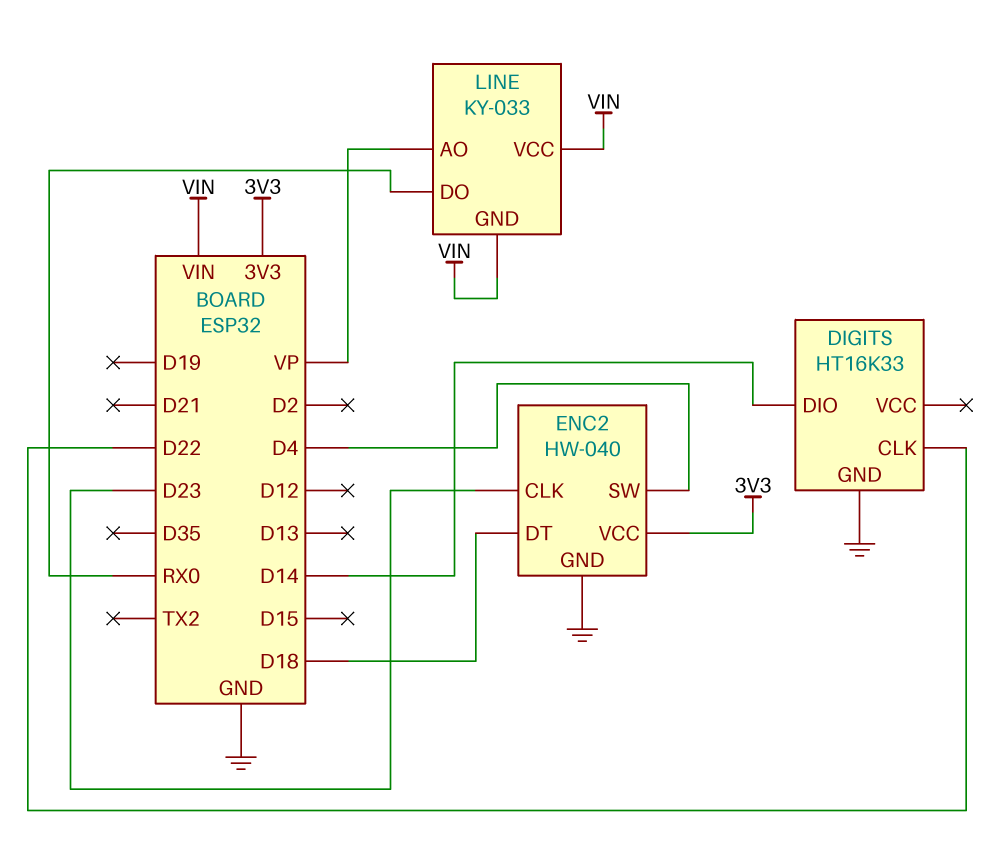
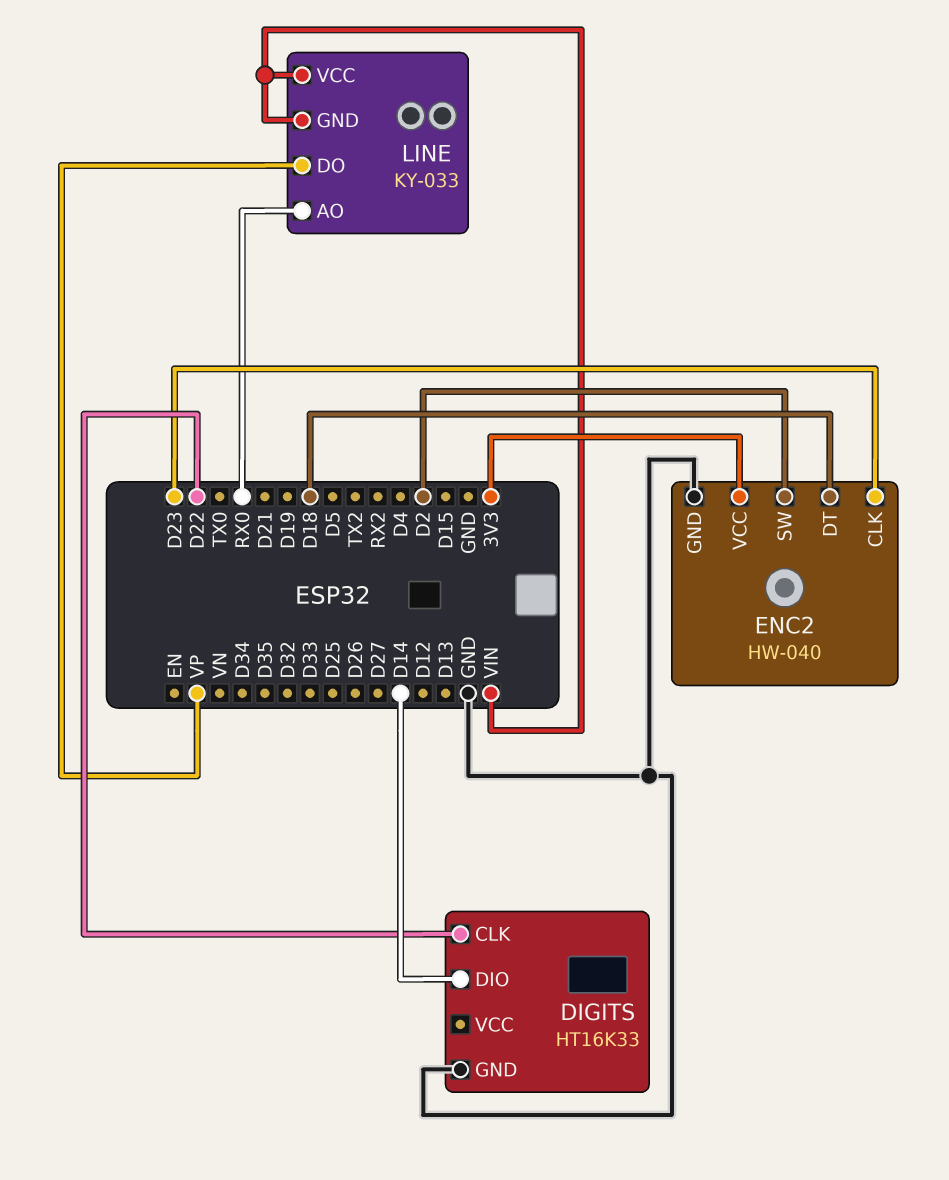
ENC2 pin SW: D4 -> D2
LINE pin AO: VP -> RX0
LINE pin DO: RX0 -> VP

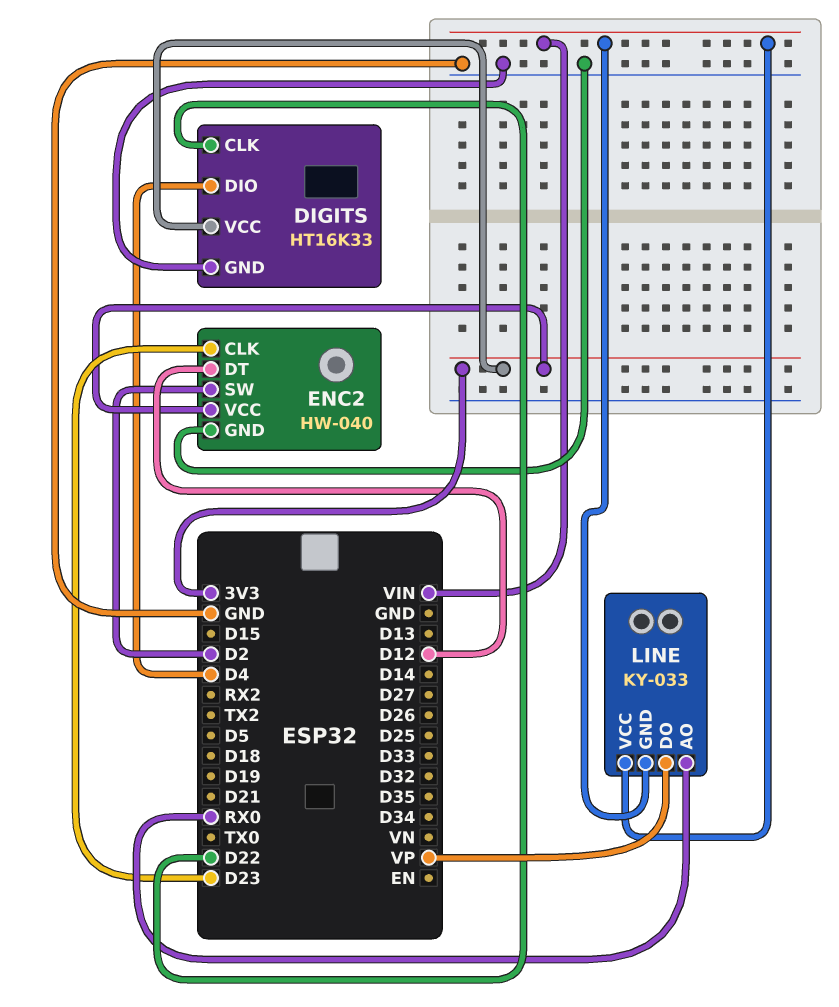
DIGITS pin DIO: D14 -> D4
DIGITS pin VCC: none -> 3V3
ENC2 pin DT: D18 -> D12

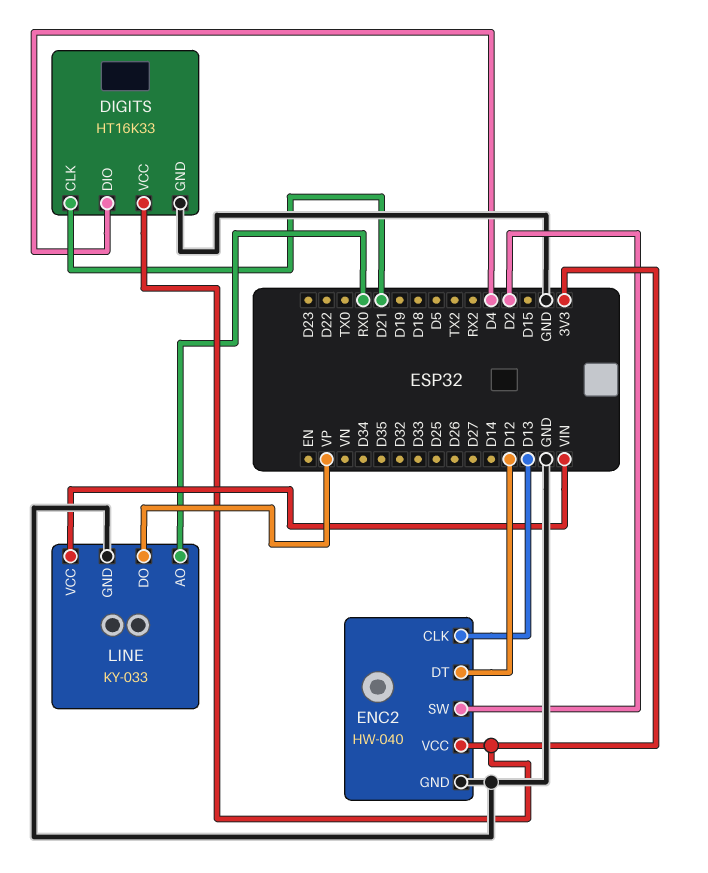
DIGITS pin CLK: D22 -> D21
ENC2 pin CLK: D23 -> D13
LINE pin GND: VIN -> GND

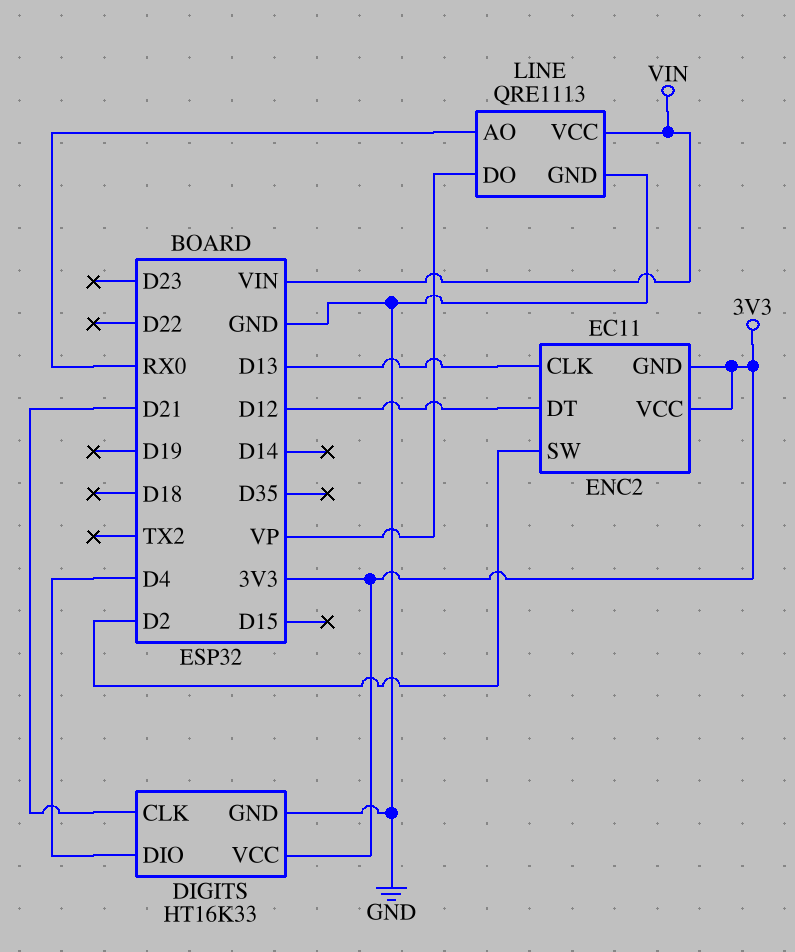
ENC2: HW-040 -> EC11
ENC2 pin GND: GND -> 3V3
LINE: KY-033 -> QRE1113

